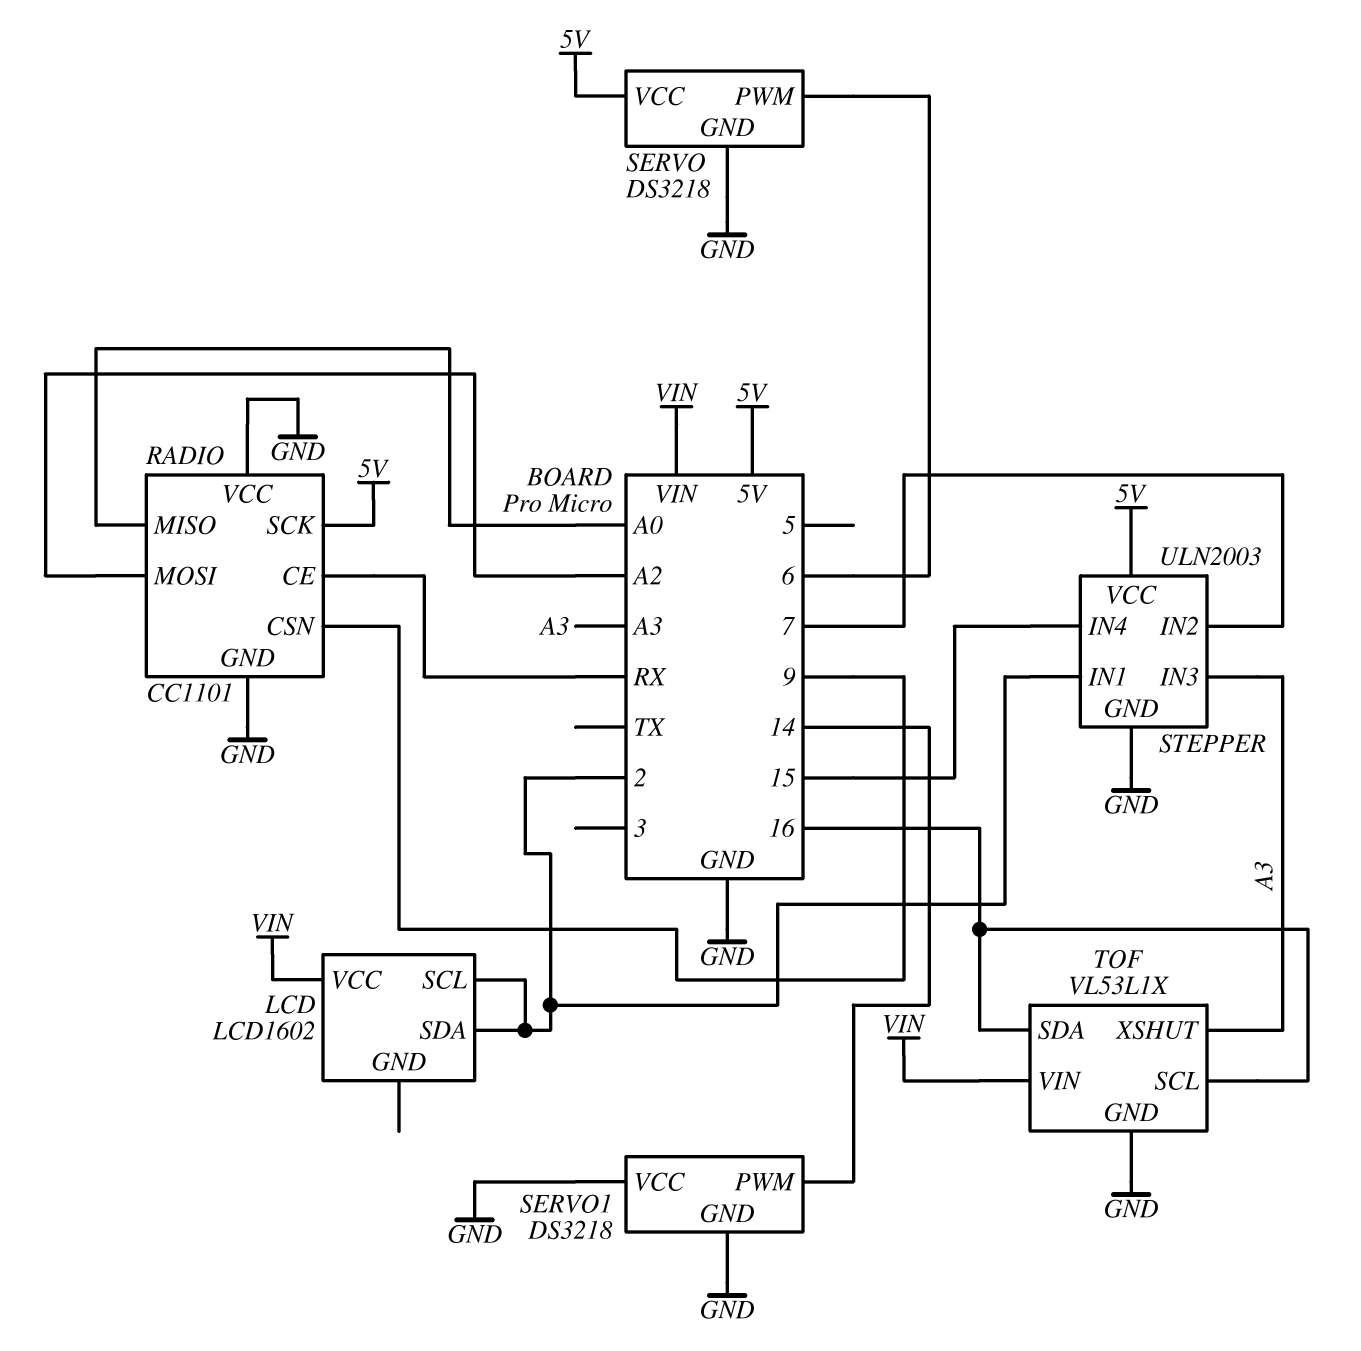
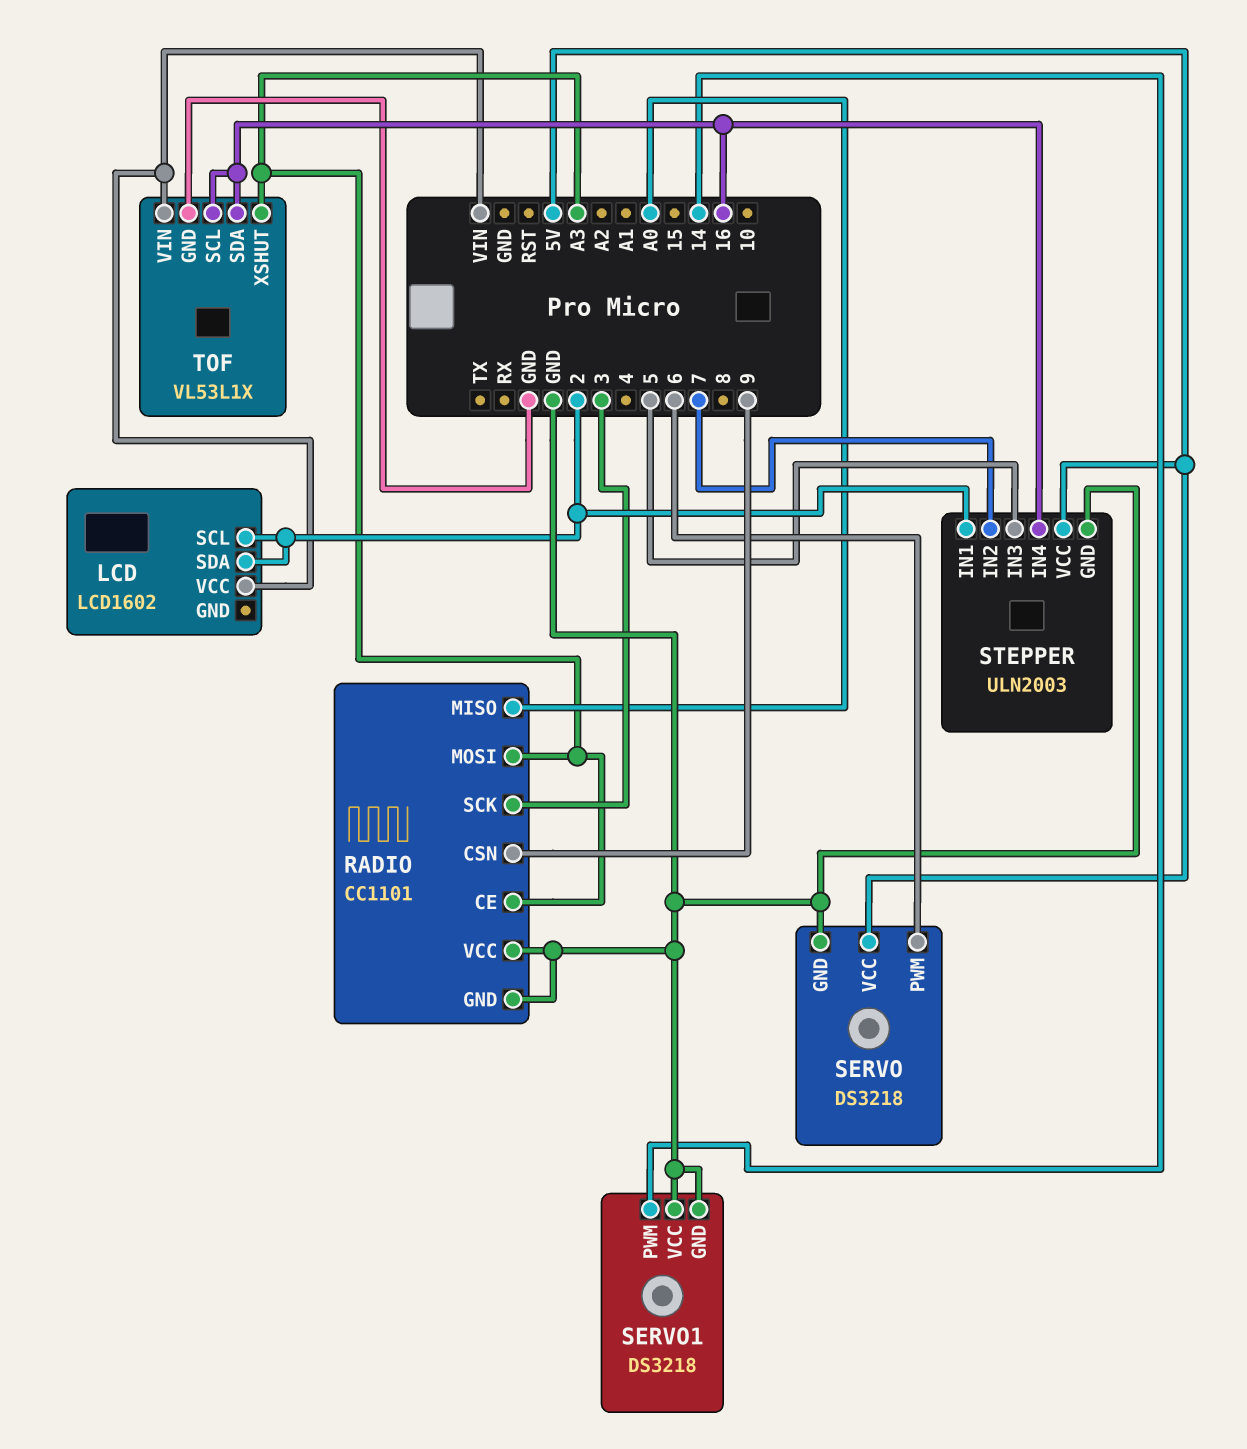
RADIO pin CE: RX -> A3
RADIO pin MOSI: A2 -> A3
RADIO pin SCK: 5V -> 3
STEPPER pin IN3: A3 -> 5
STEPPER pin IN4: 15 -> 16

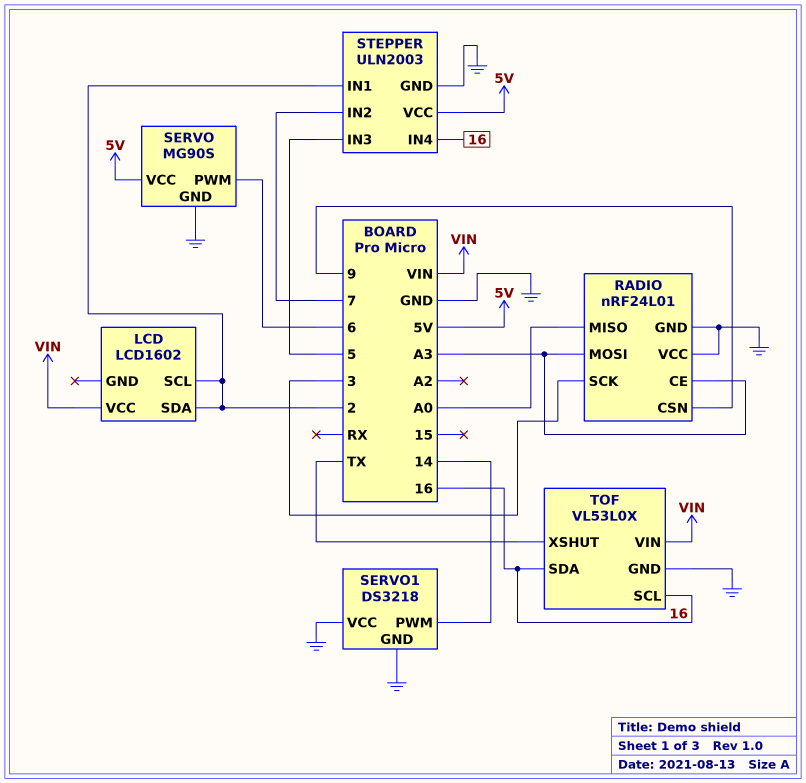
RADIO: CC1101 -> nRF24L01
SERVO: DS3218 -> MG90S
TOF: VL53L1X -> VL53L0X
TOF pin XSHUT: A3 -> TX

